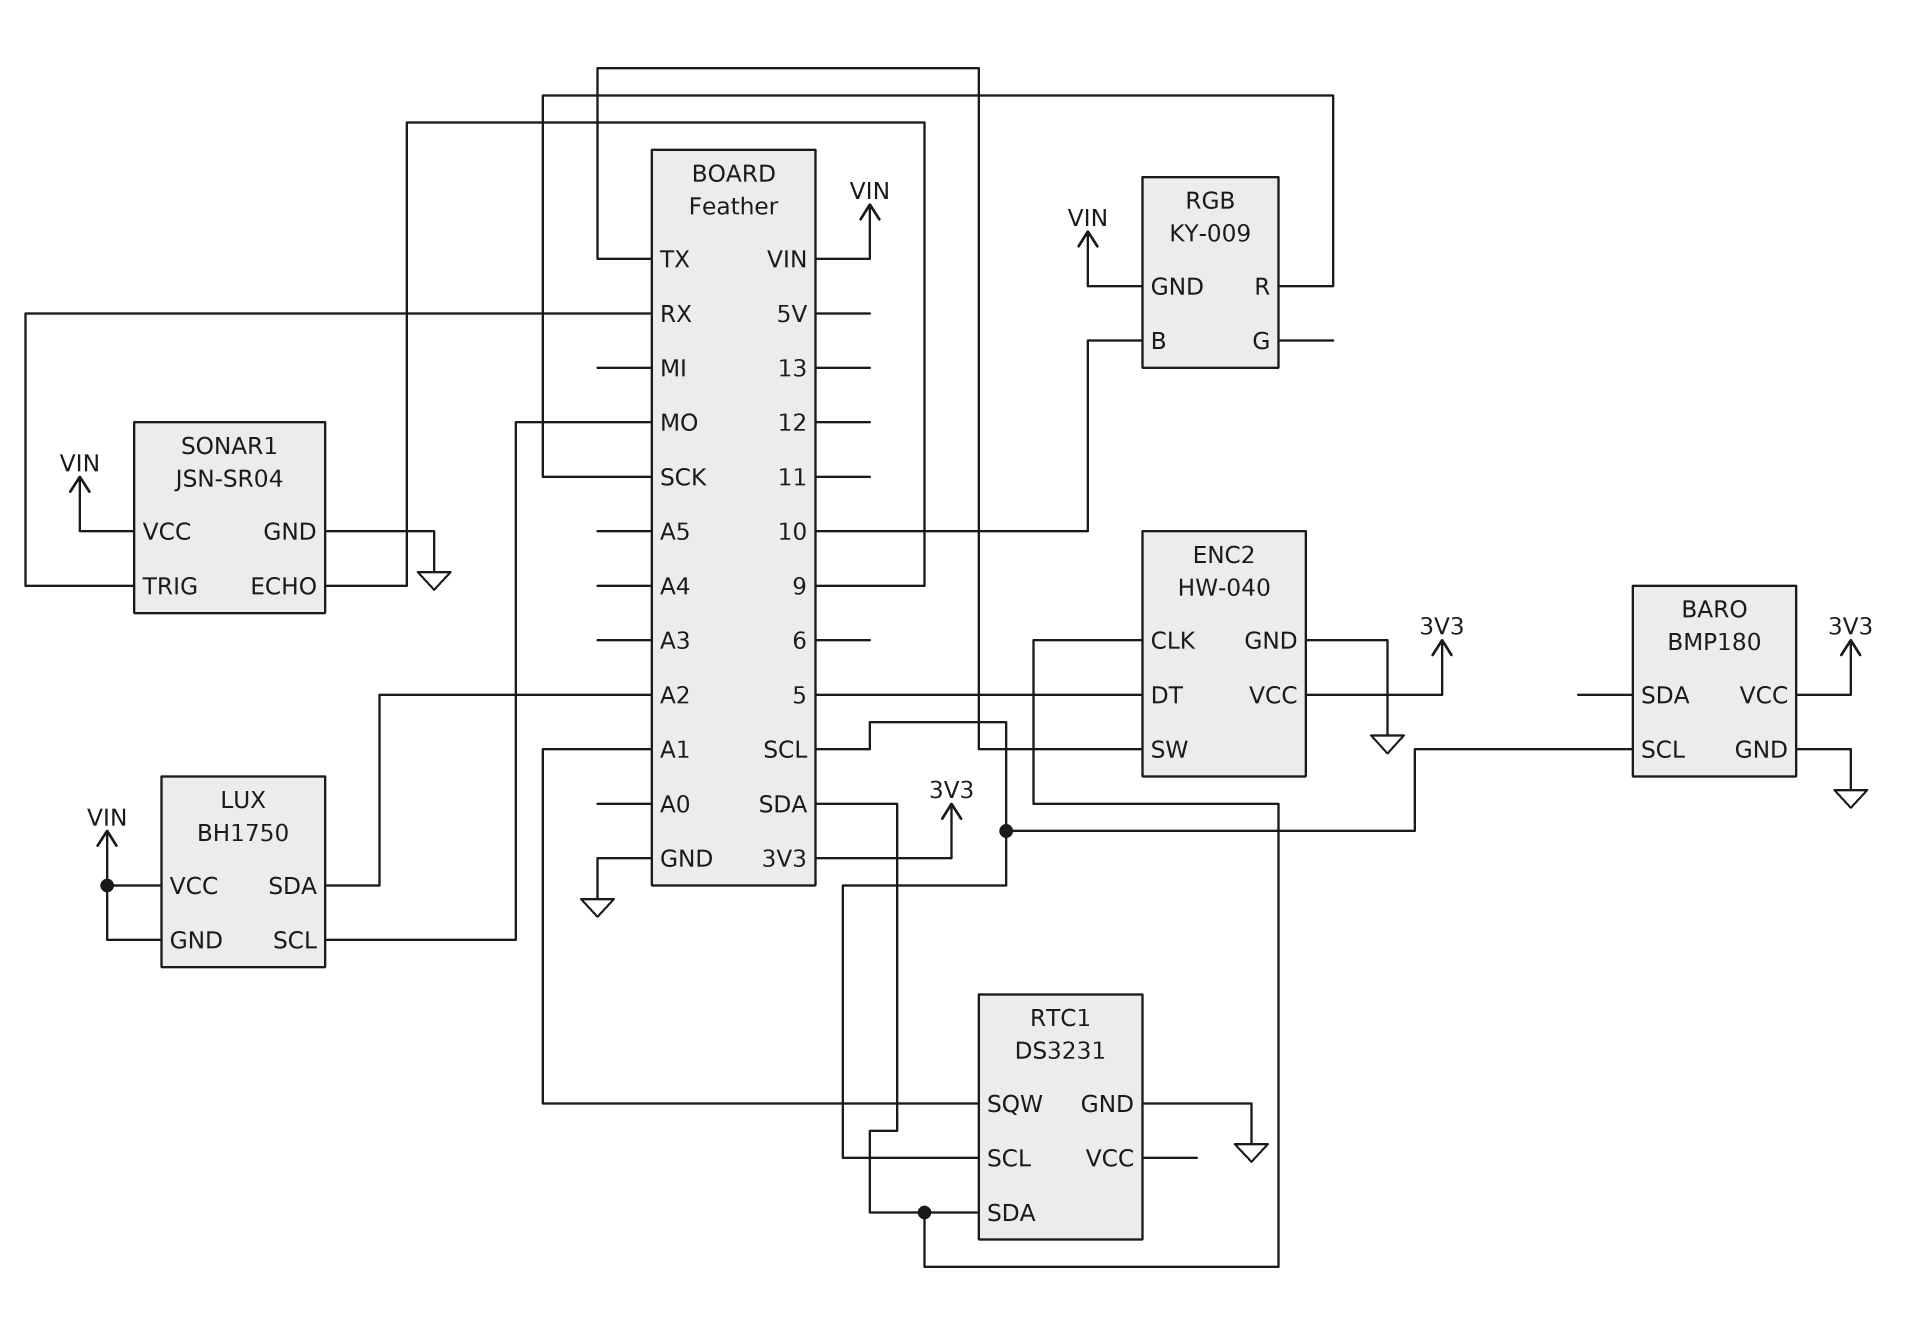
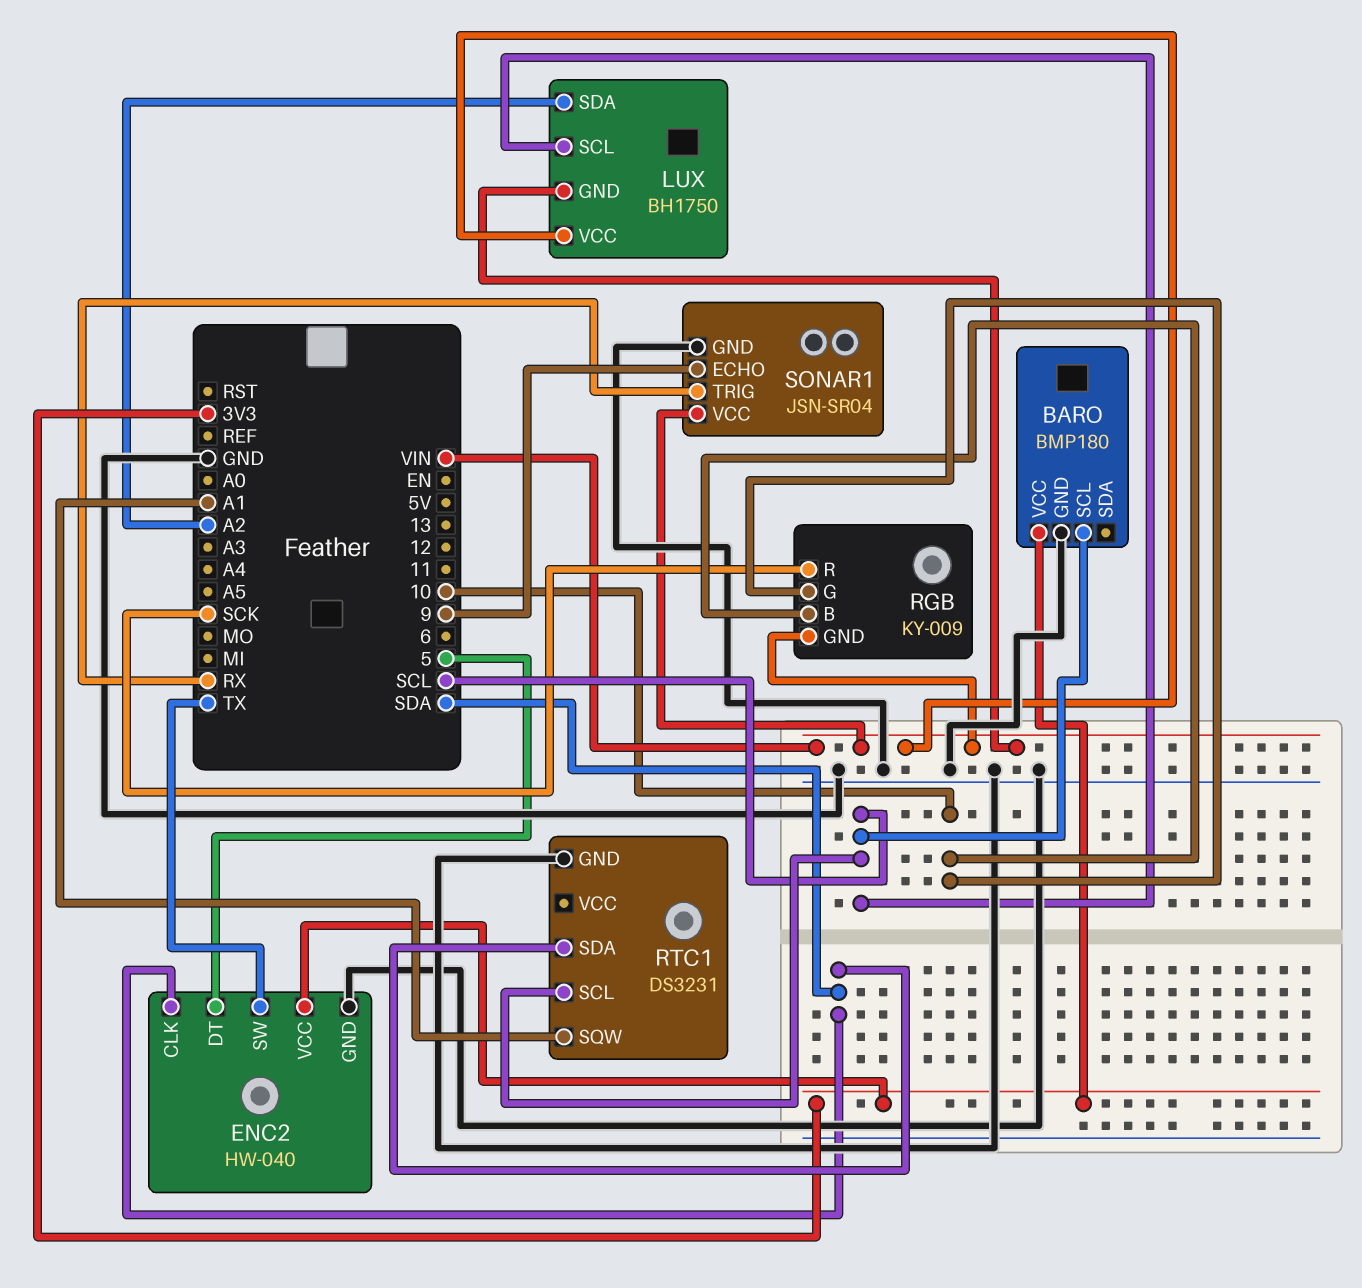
LUX pin SCL: MO -> SCL
RGB pin G: none -> 10

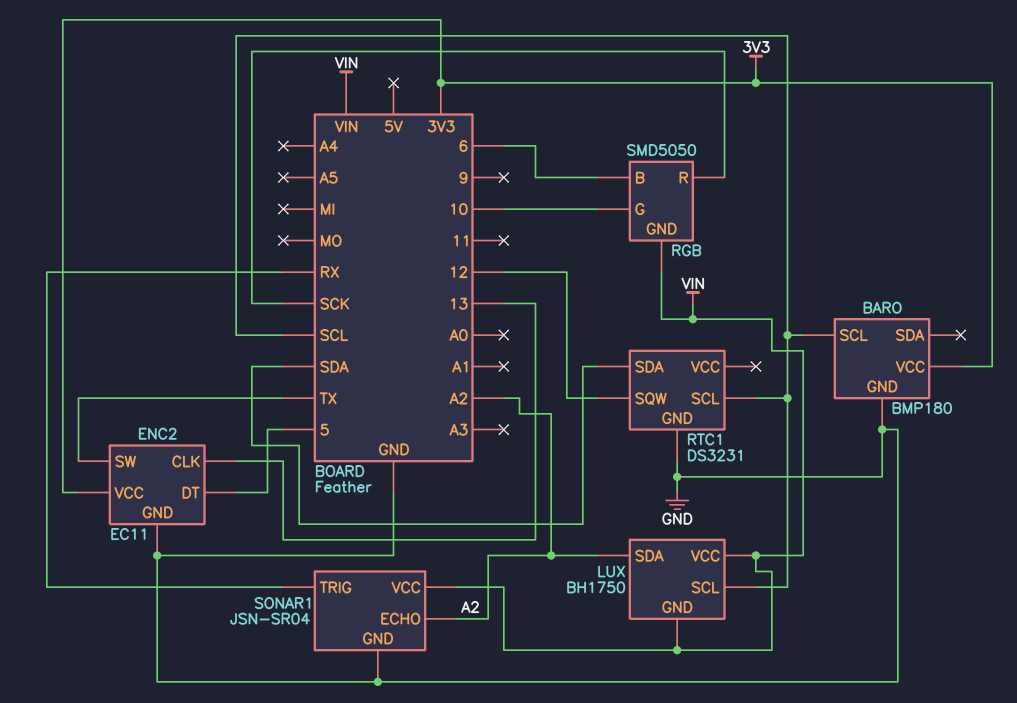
ENC2: HW-040 -> EC11
ENC2 pin CLK: SDA -> 13
RGB: KY-009 -> SMD5050
RGB pin B: 10 -> 6
RTC1 pin SQW: A1 -> 12
SONAR1 pin ECHO: 9 -> A2

